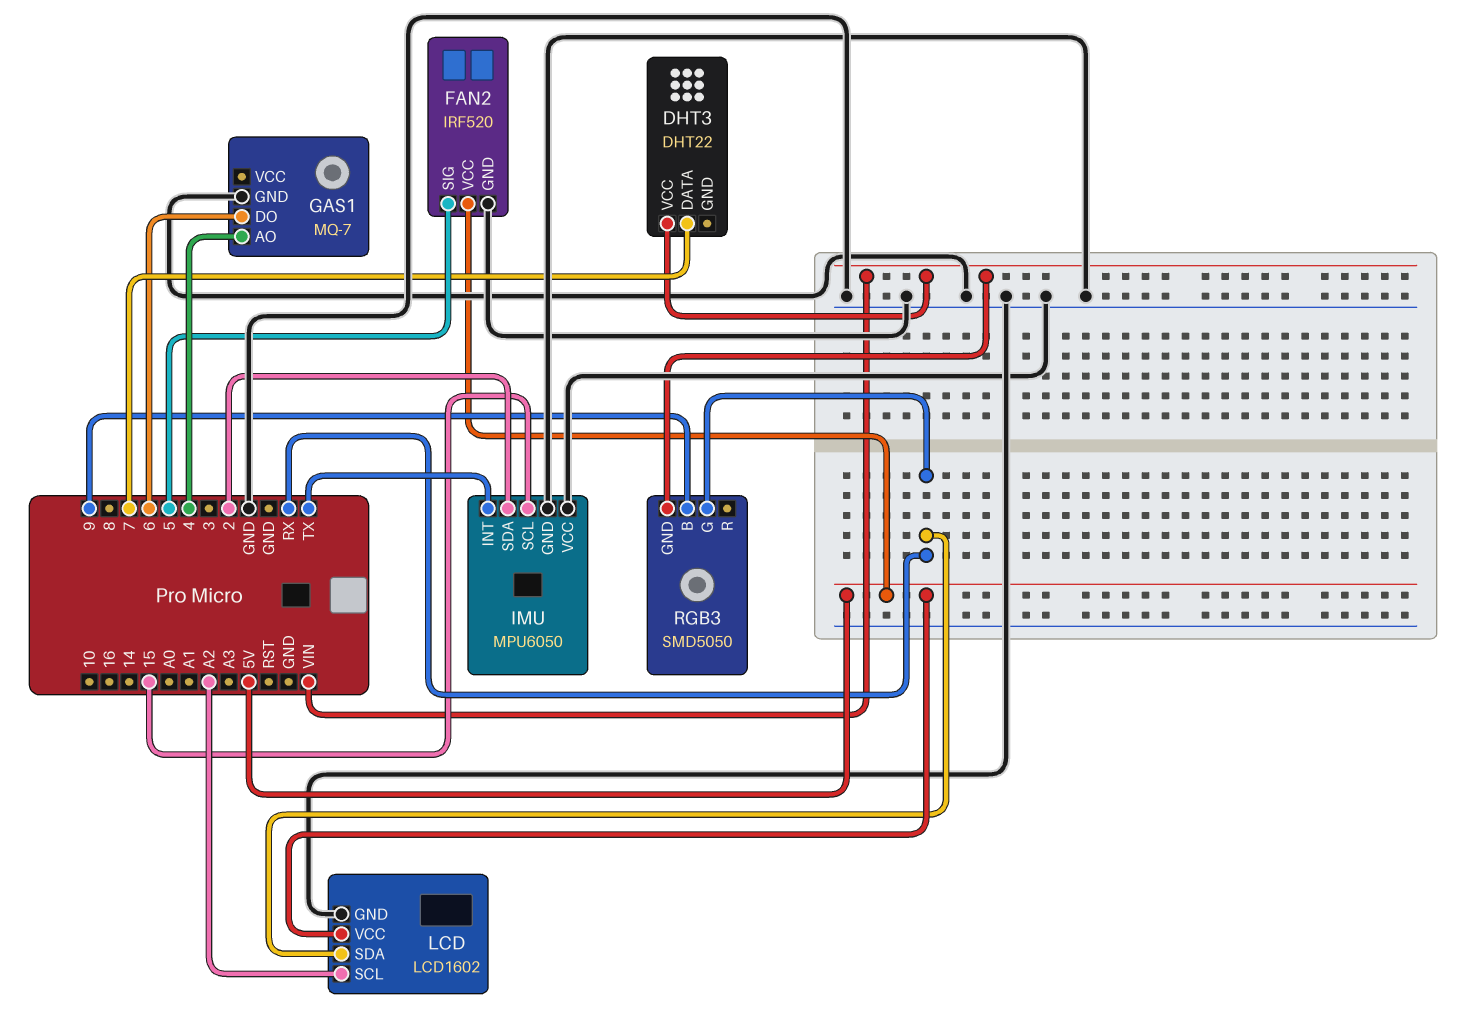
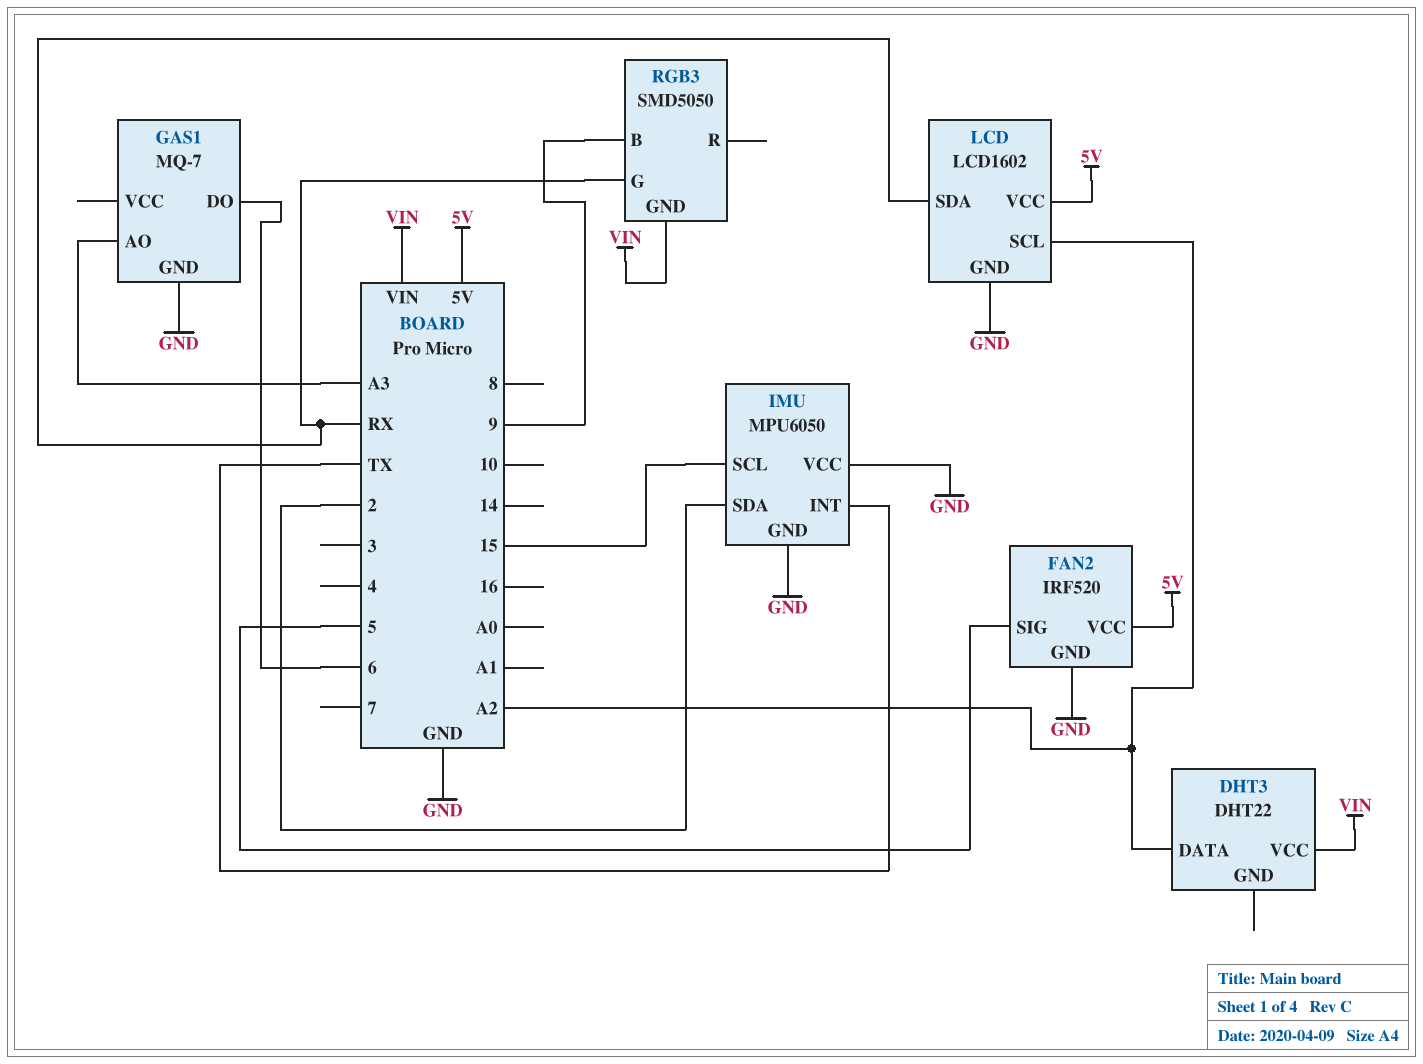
DHT3 pin DATA: 7 -> A2
GAS1 pin AO: 4 -> A3

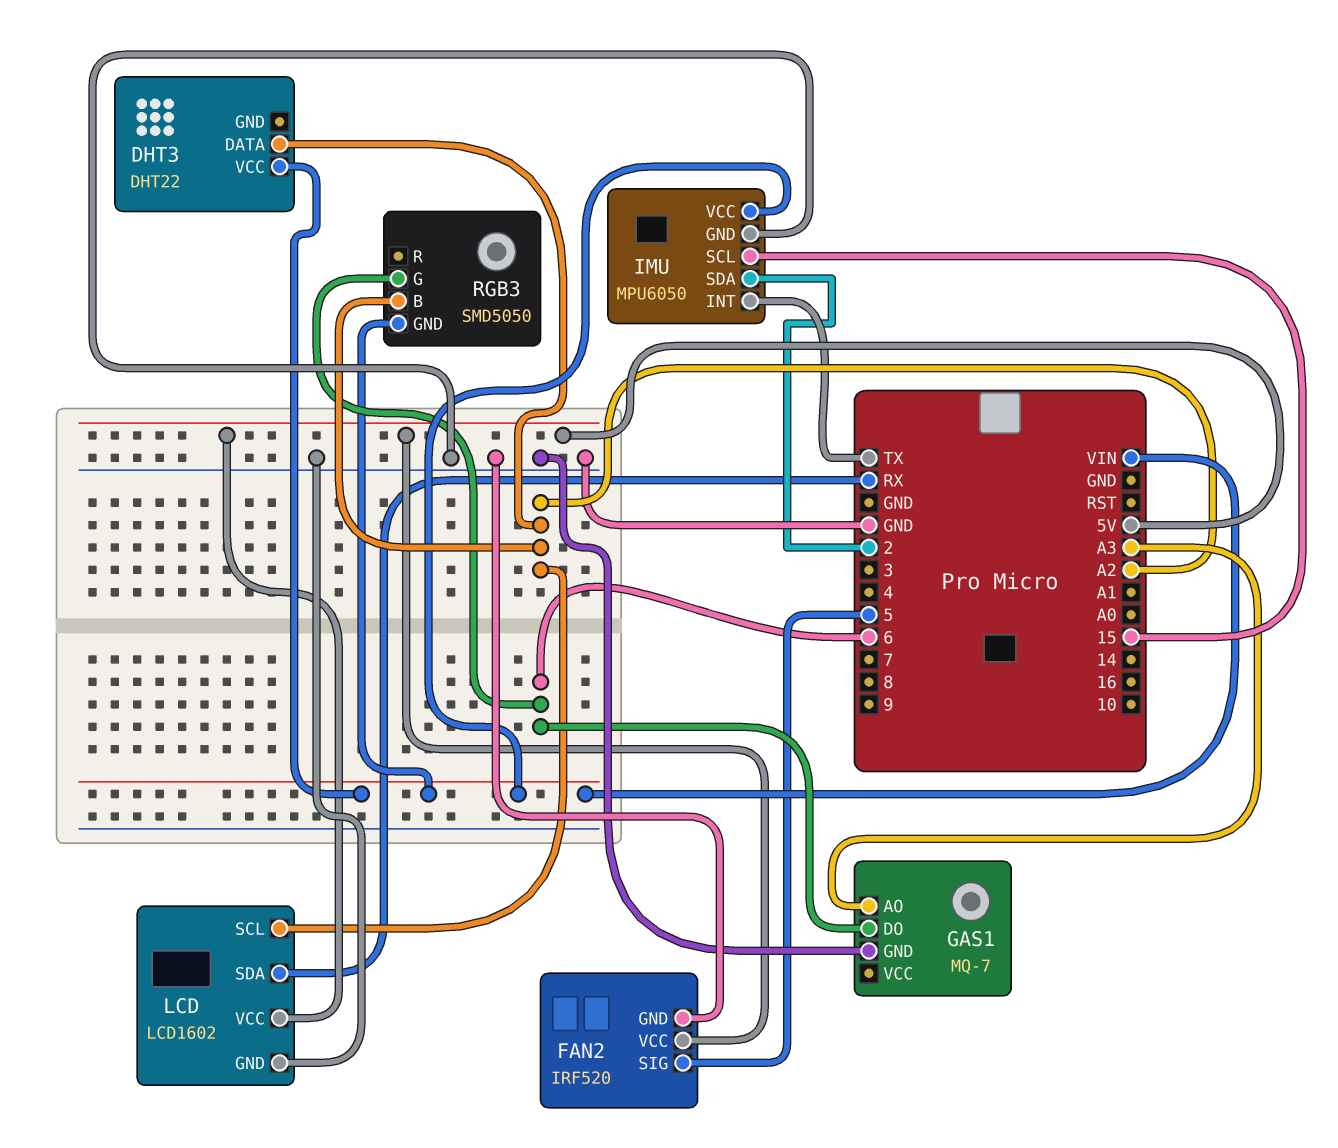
IMU pin VCC: GND -> VIN
RGB3 pin B: 9 -> A2
RGB3 pin G: RX -> 6

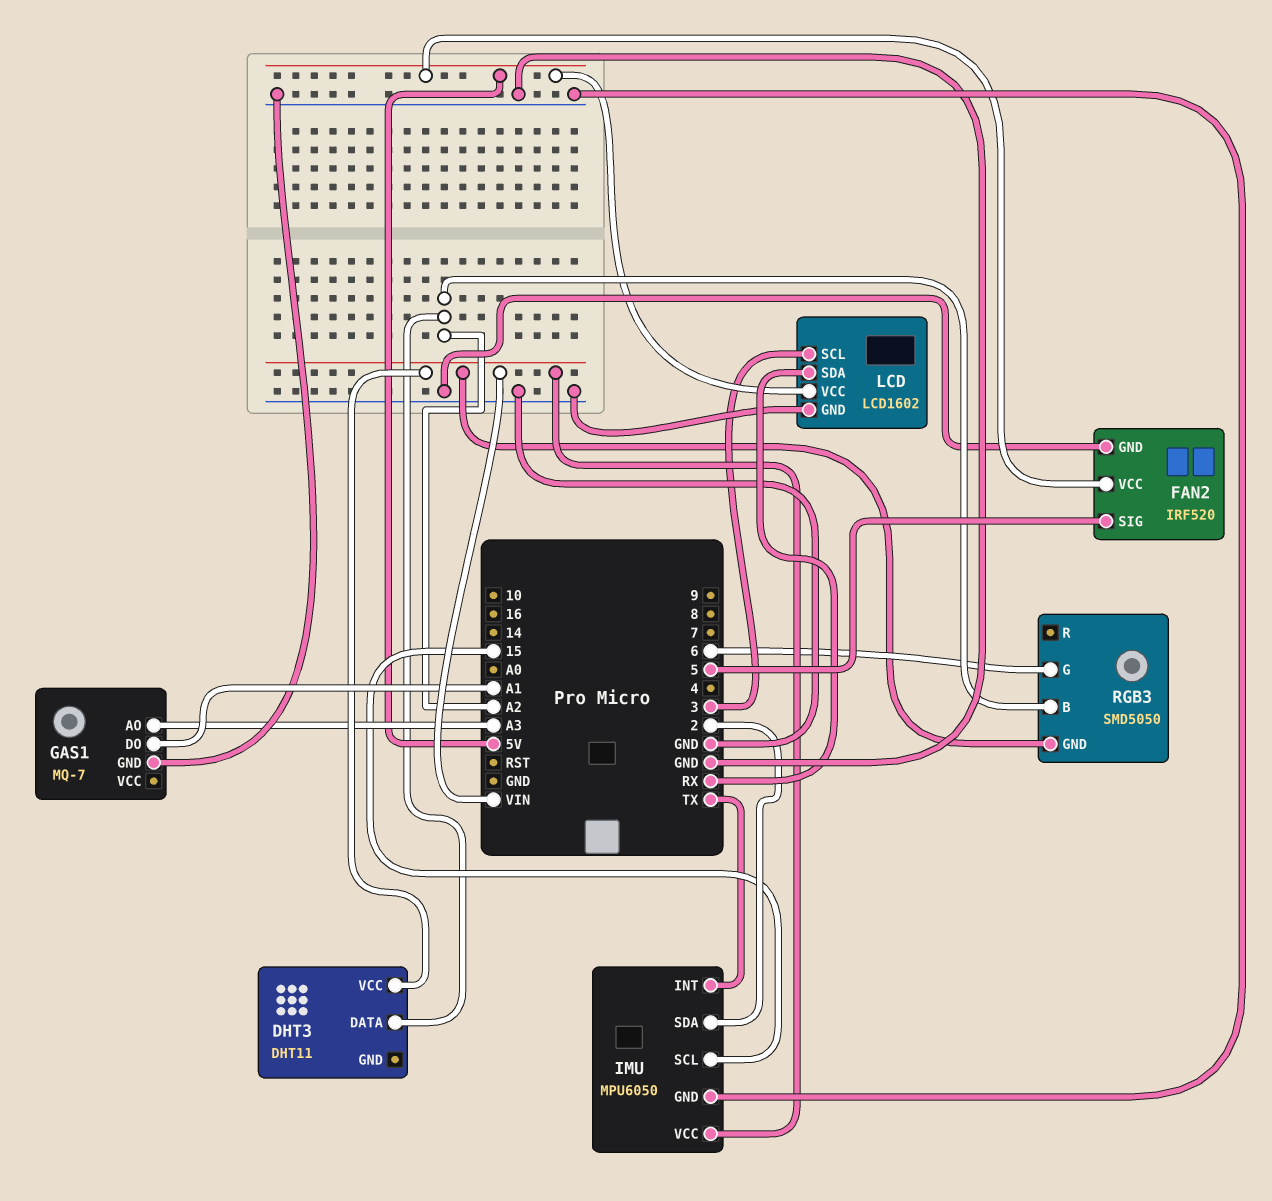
DHT3: DHT22 -> DHT11
GAS1 pin DO: 6 -> A1
LCD pin SCL: A2 -> 3

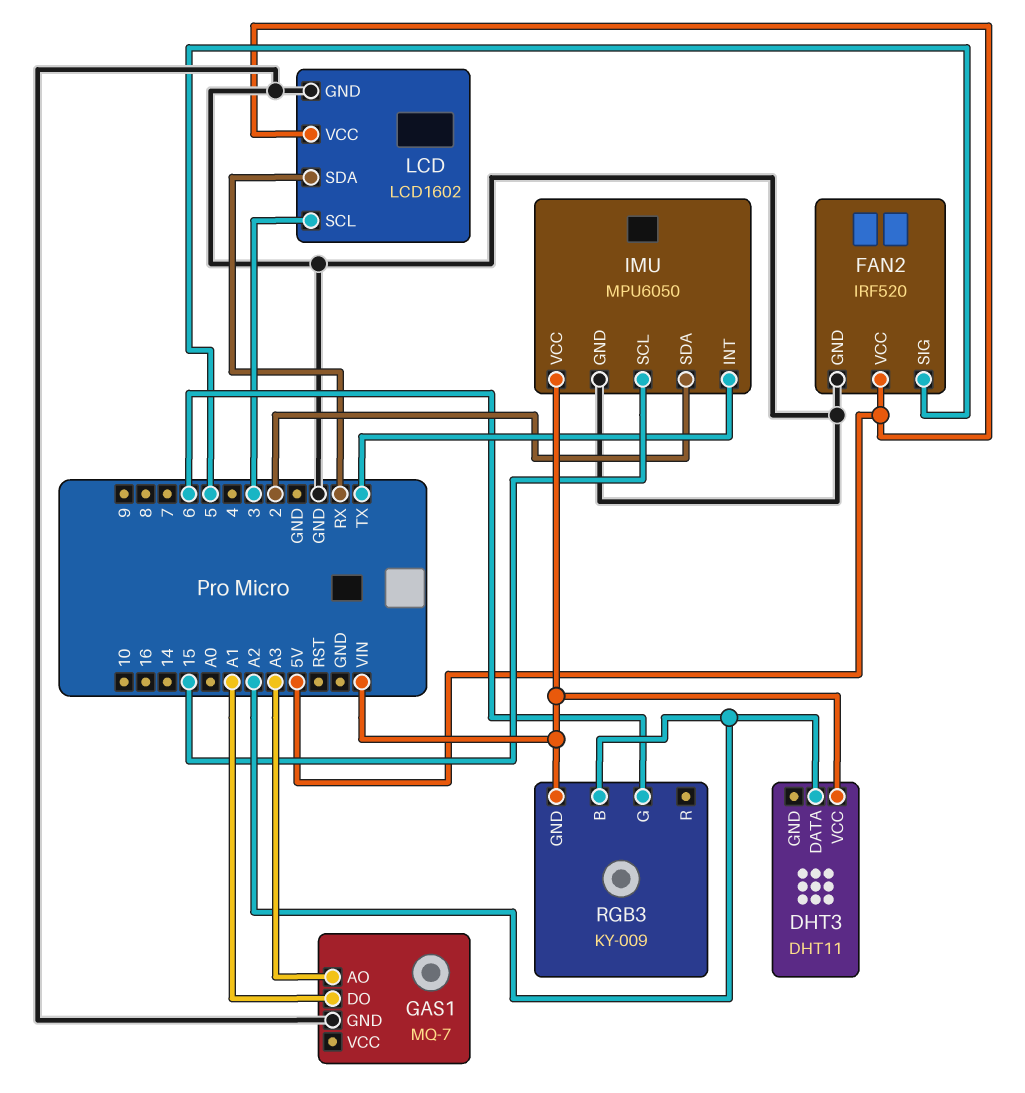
RGB3: SMD5050 -> KY-009

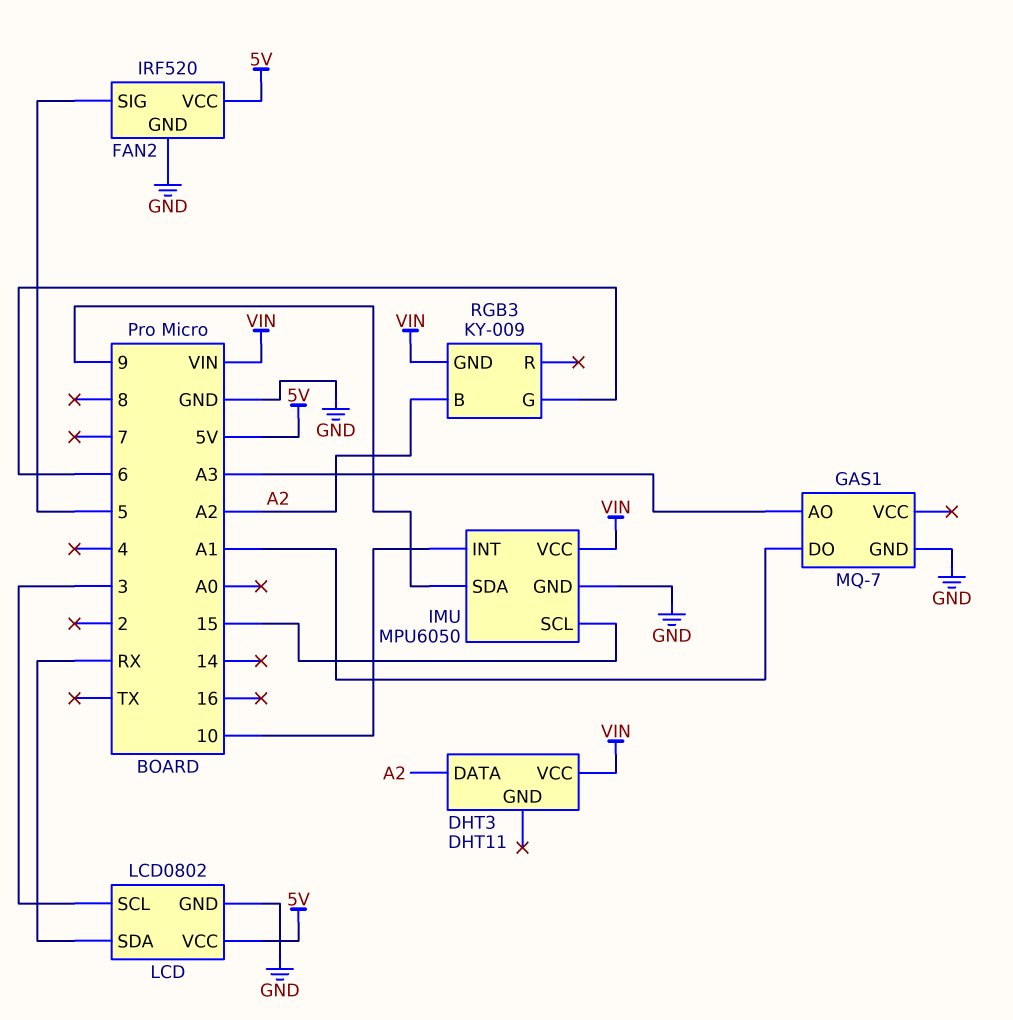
IMU pin INT: TX -> 10
IMU pin SDA: 2 -> 9
LCD: LCD1602 -> LCD0802

